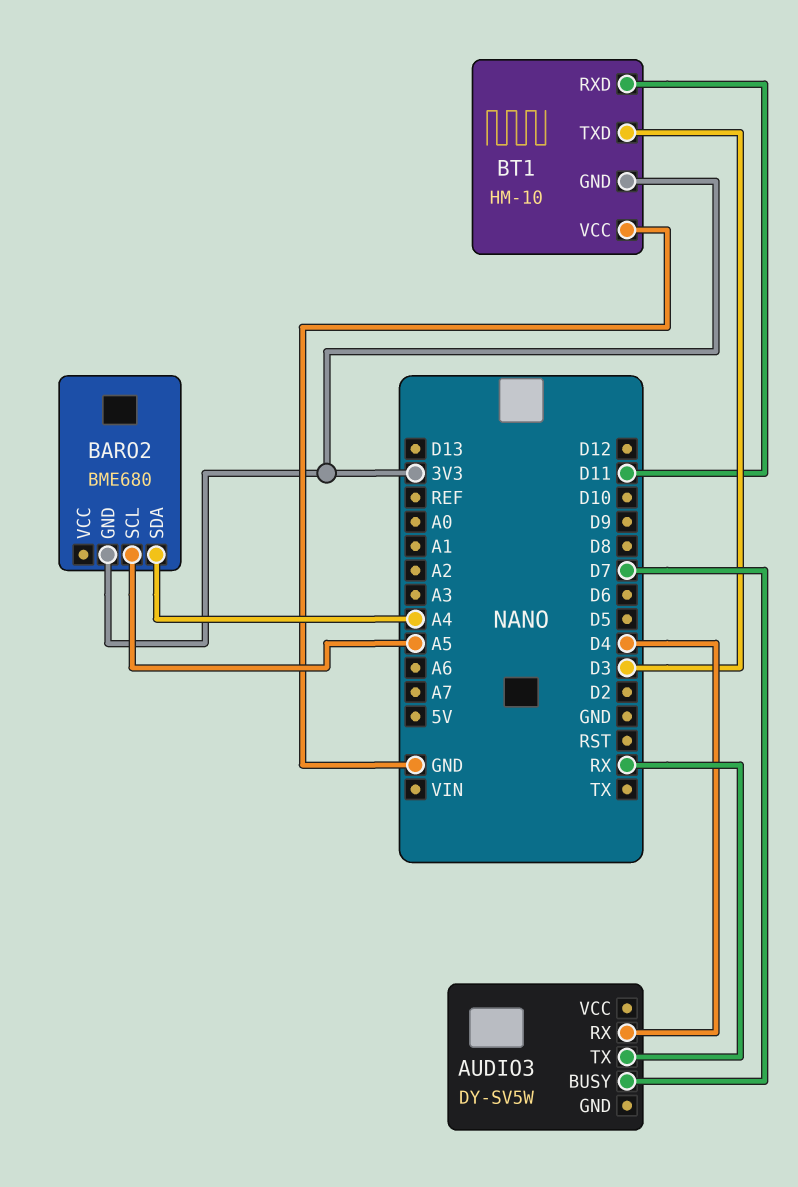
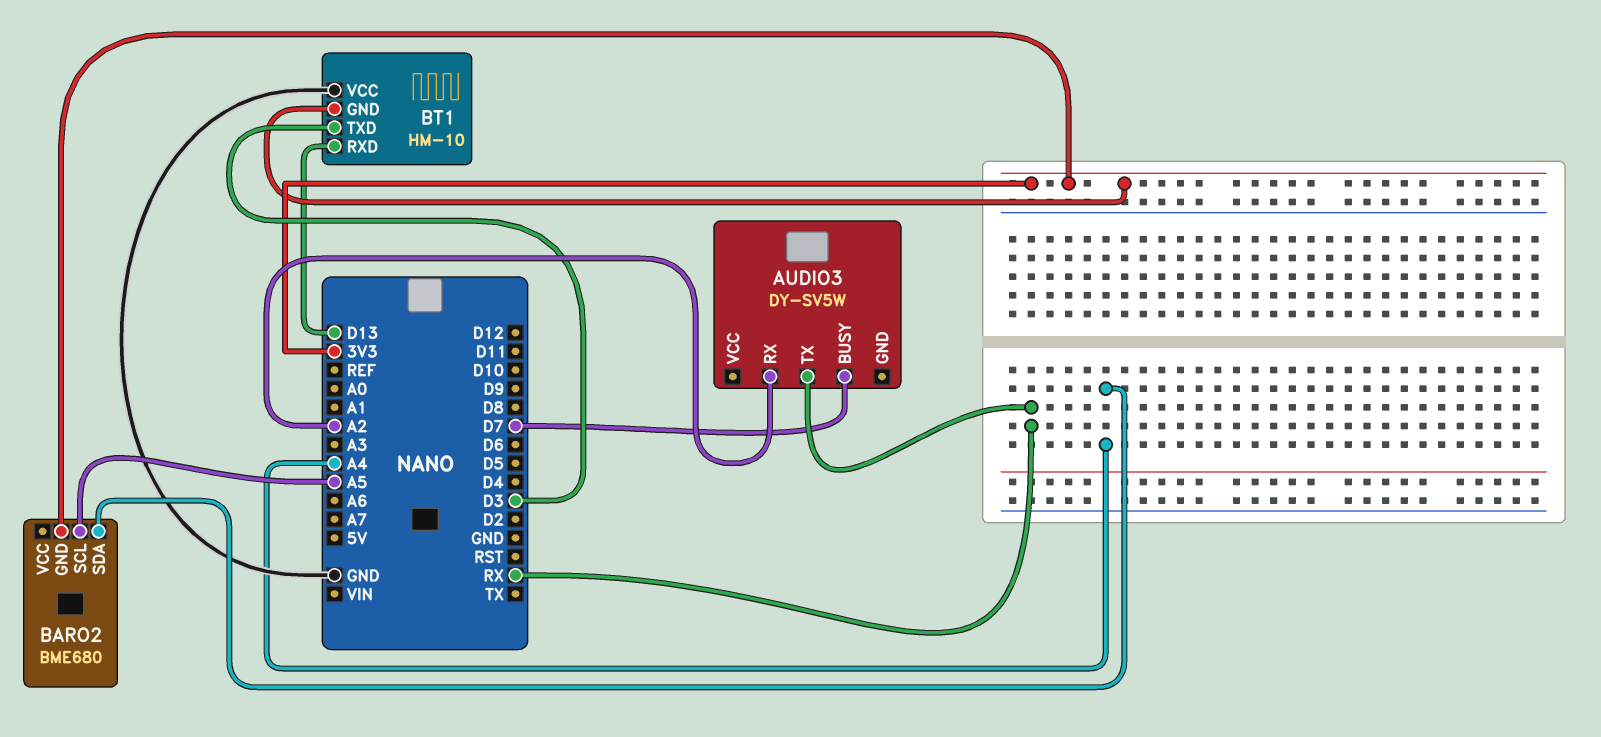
AUDIO3 pin RX: D4 -> A2
BT1 pin RXD: D11 -> D13

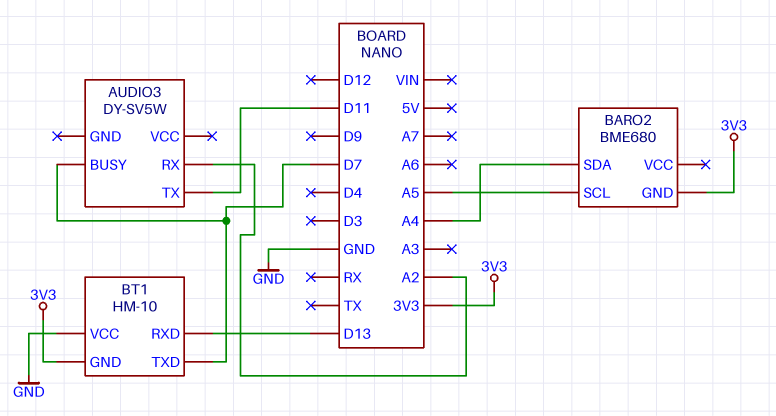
AUDIO3 pin TX: RX -> D11
BT1 pin TXD: D3 -> D7

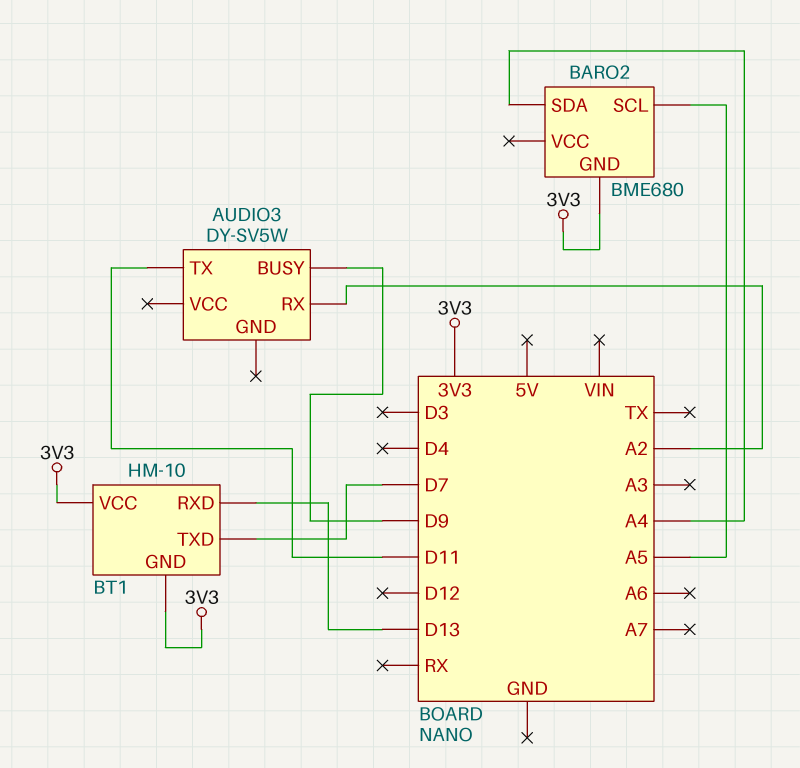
AUDIO3 pin BUSY: D7 -> D9
BT1 pin VCC: GND -> 3V3

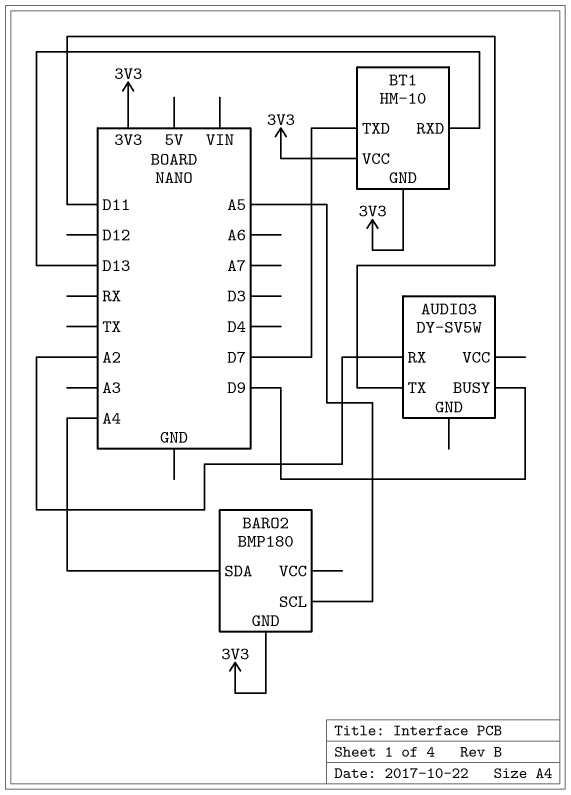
BARO2: BME680 -> BMP180

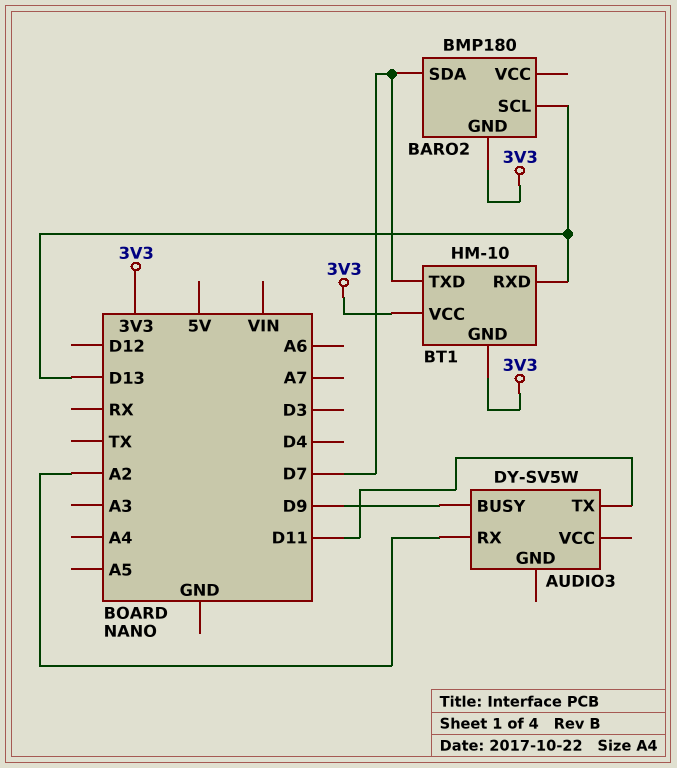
BARO2 pin SCL: A5 -> D13
BARO2 pin SDA: A4 -> D7

